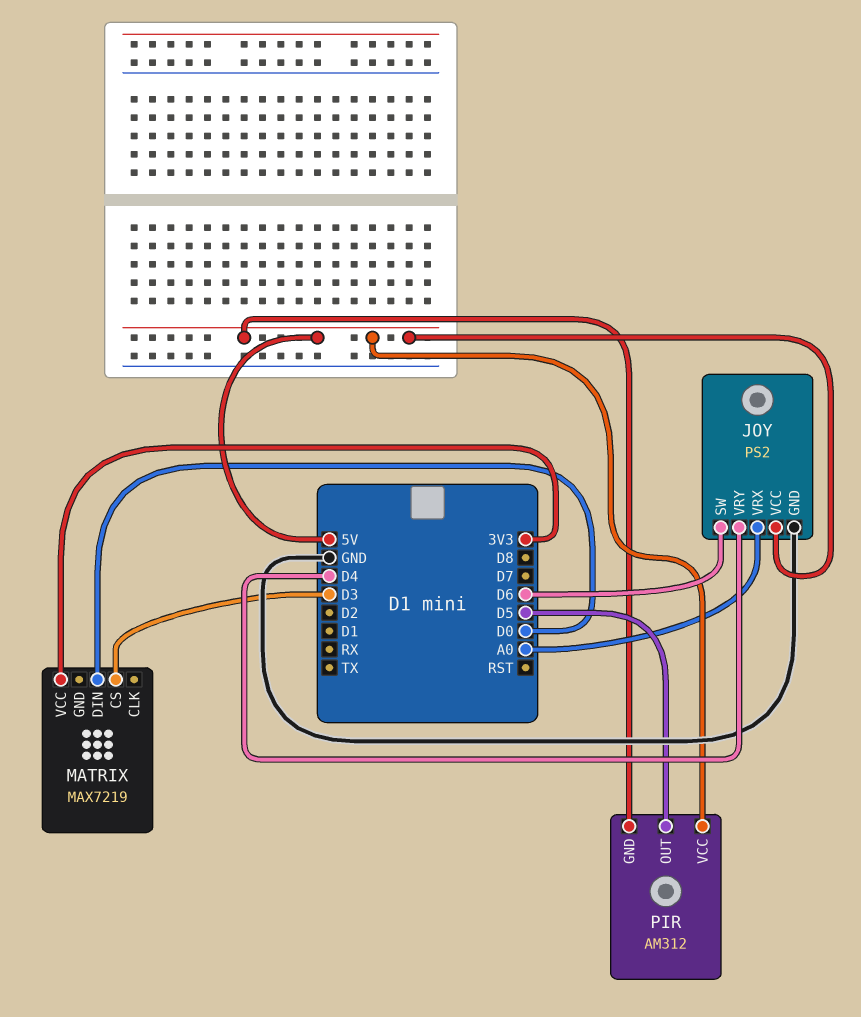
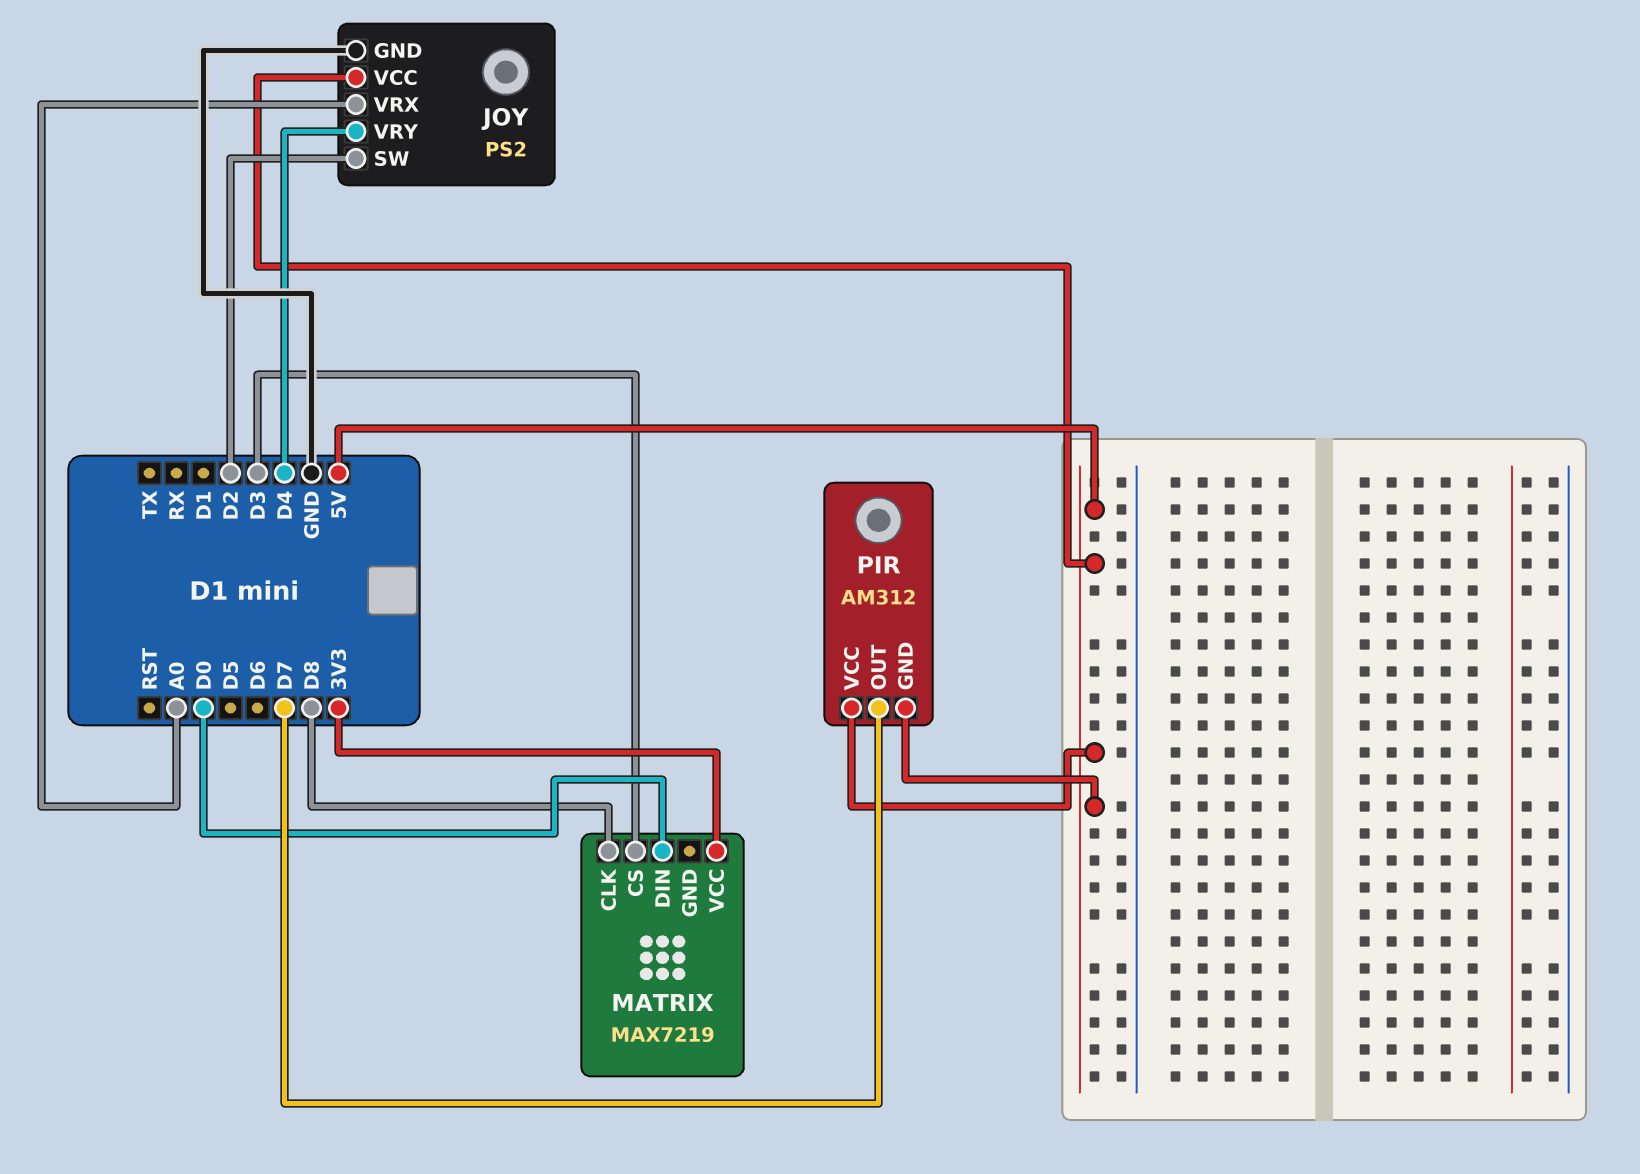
JOY pin SW: D6 -> D2
MATRIX pin CLK: none -> D8
PIR pin OUT: D5 -> D7

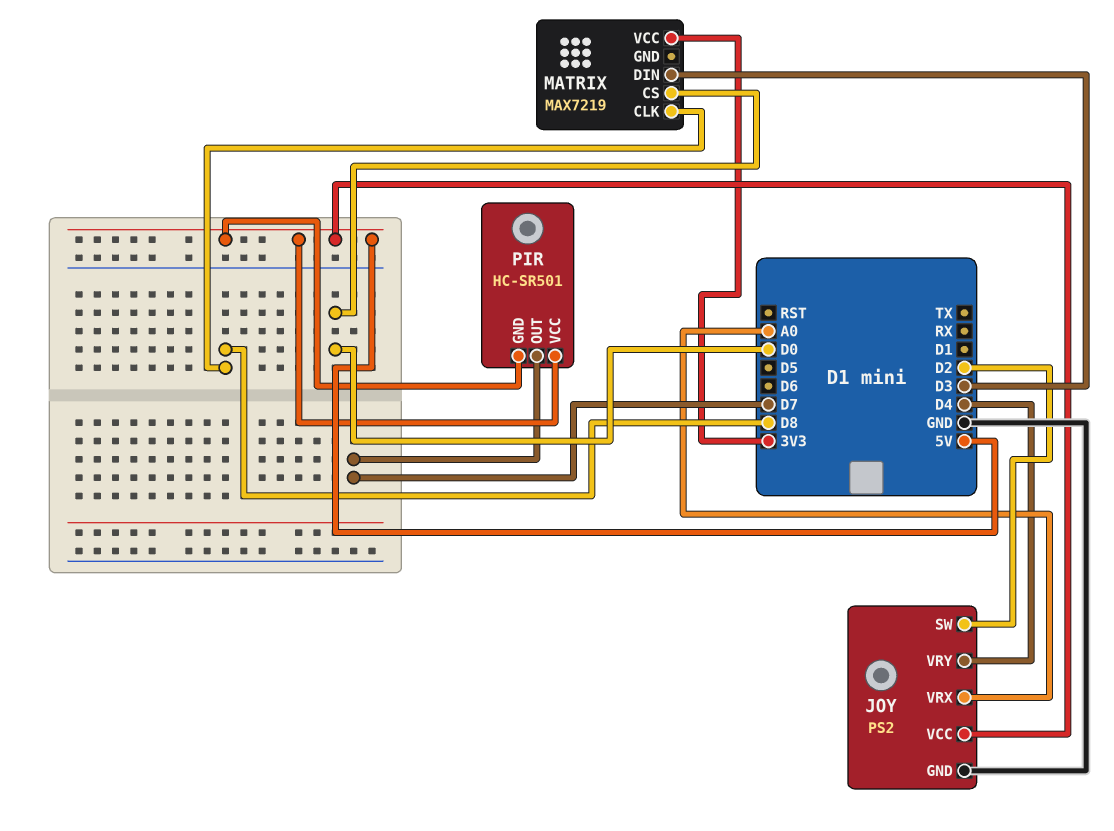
MATRIX pin CS: D3 -> D0
MATRIX pin DIN: D0 -> D3
PIR: AM312 -> HC-SR501

